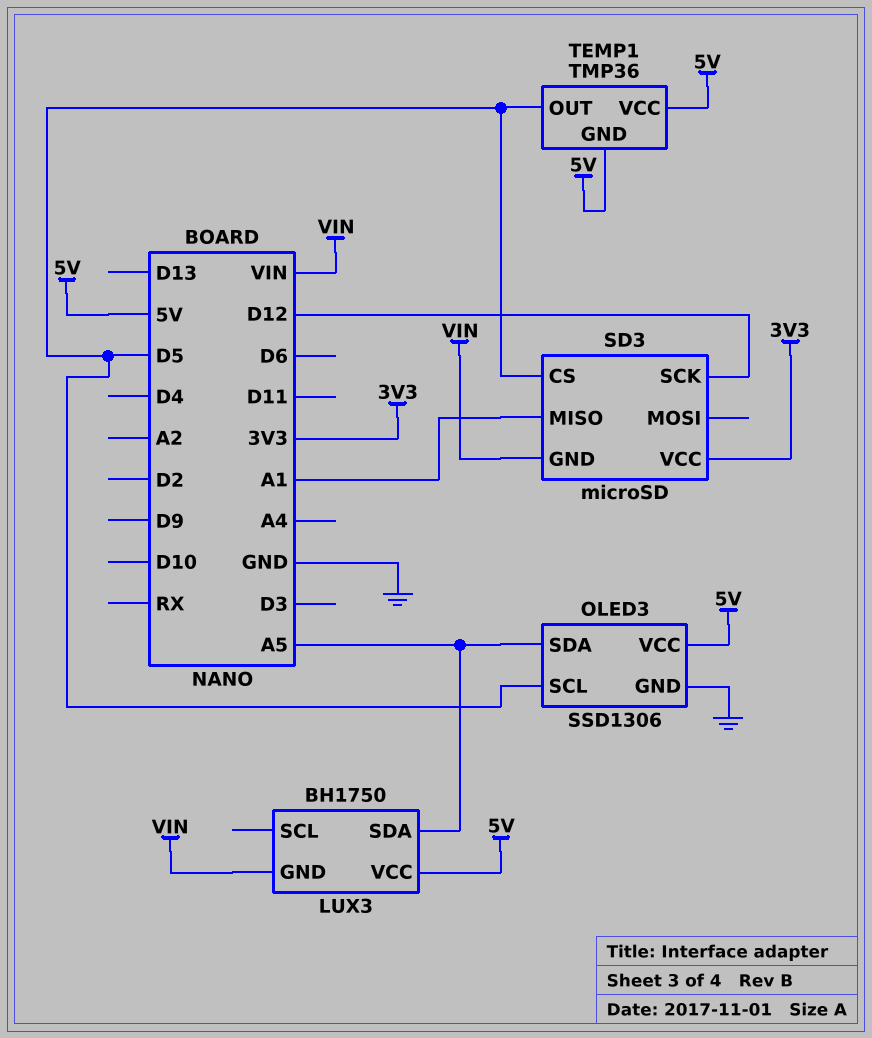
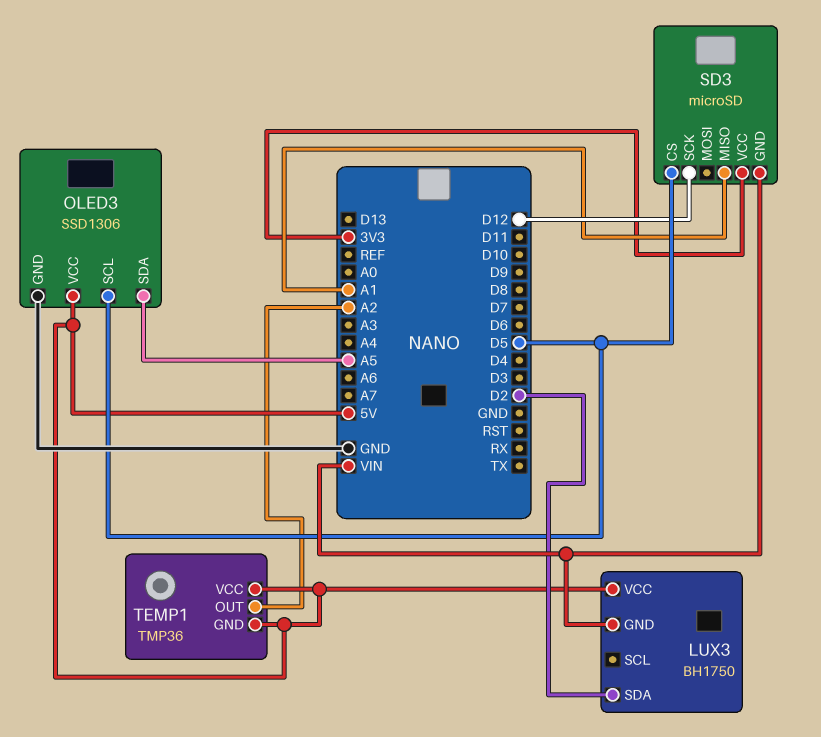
LUX3 pin SDA: A5 -> D2
TEMP1 pin OUT: D5 -> A2

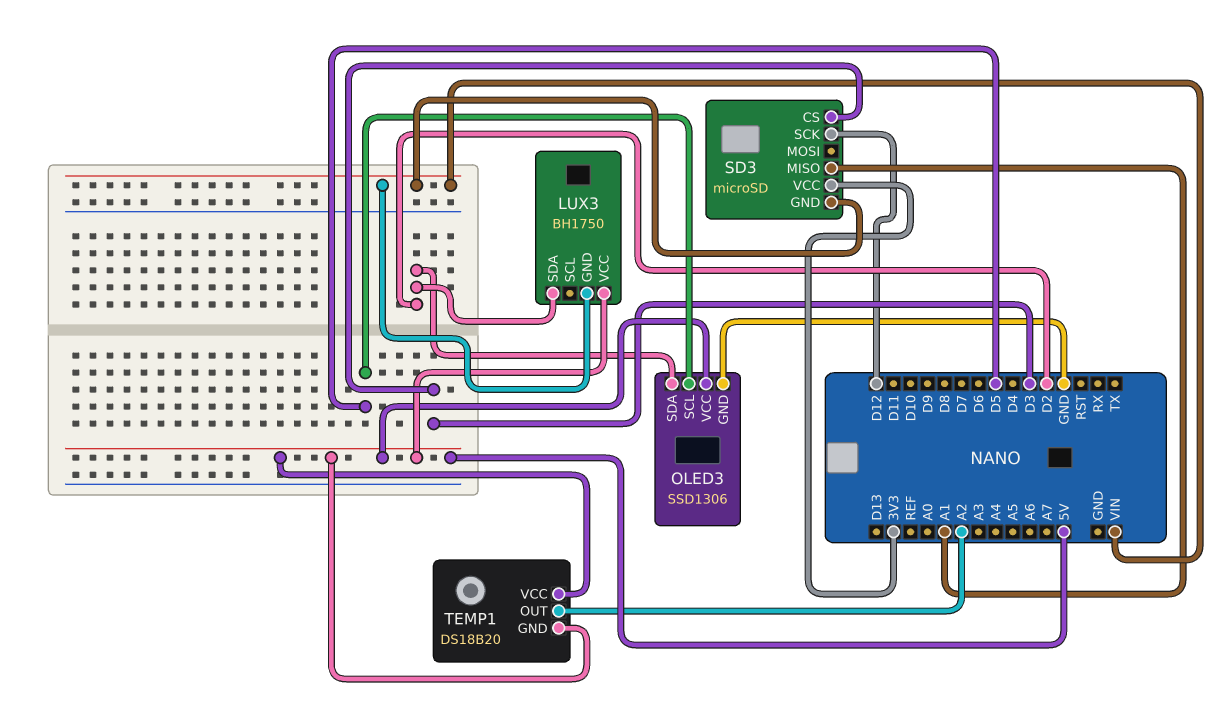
OLED3 pin SDA: A5 -> D2
SD3 pin CS: D5 -> D3
TEMP1: TMP36 -> DS18B20

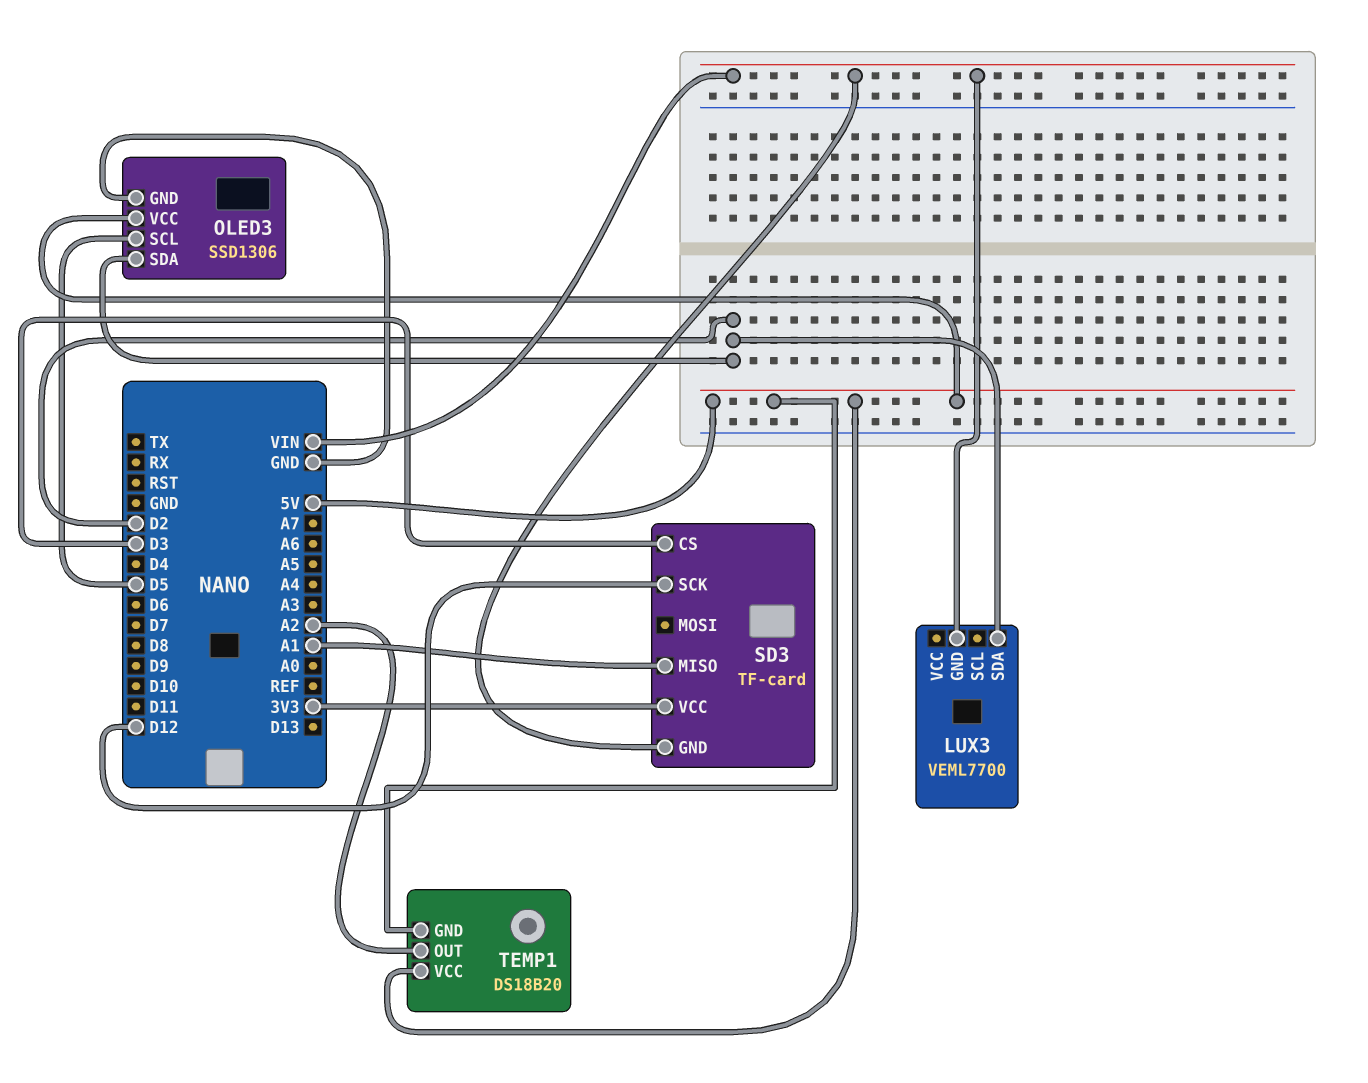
LUX3: BH1750 -> VEML7700
LUX3 pin VCC: 5V -> none
SD3: microSD -> TF-card

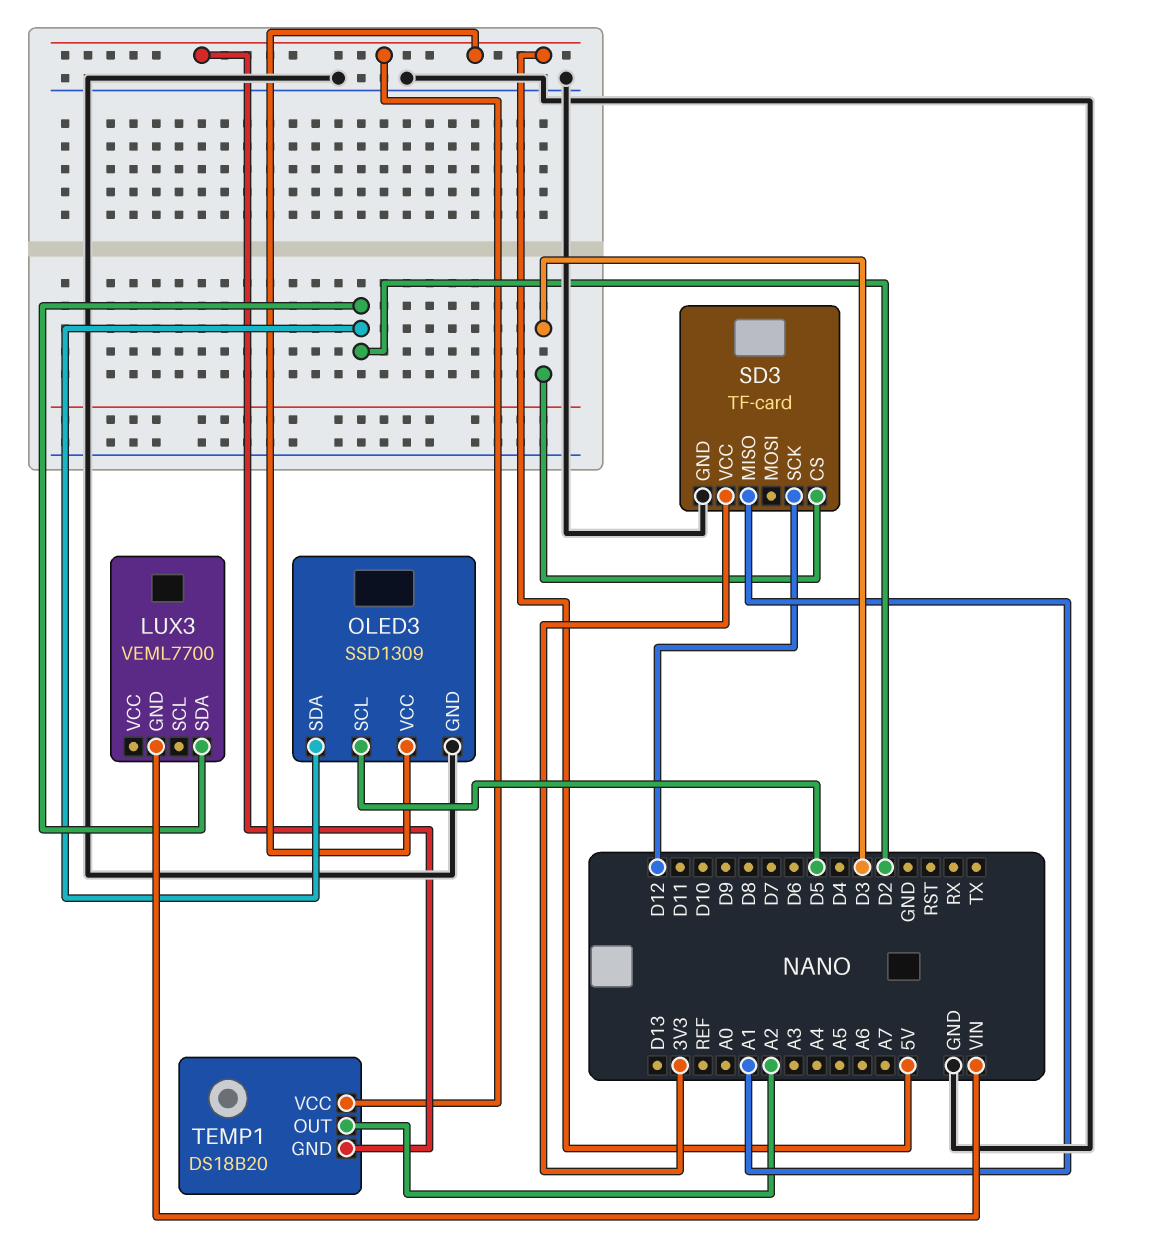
OLED3: SSD1306 -> SSD1309
SD3 pin GND: VIN -> GND

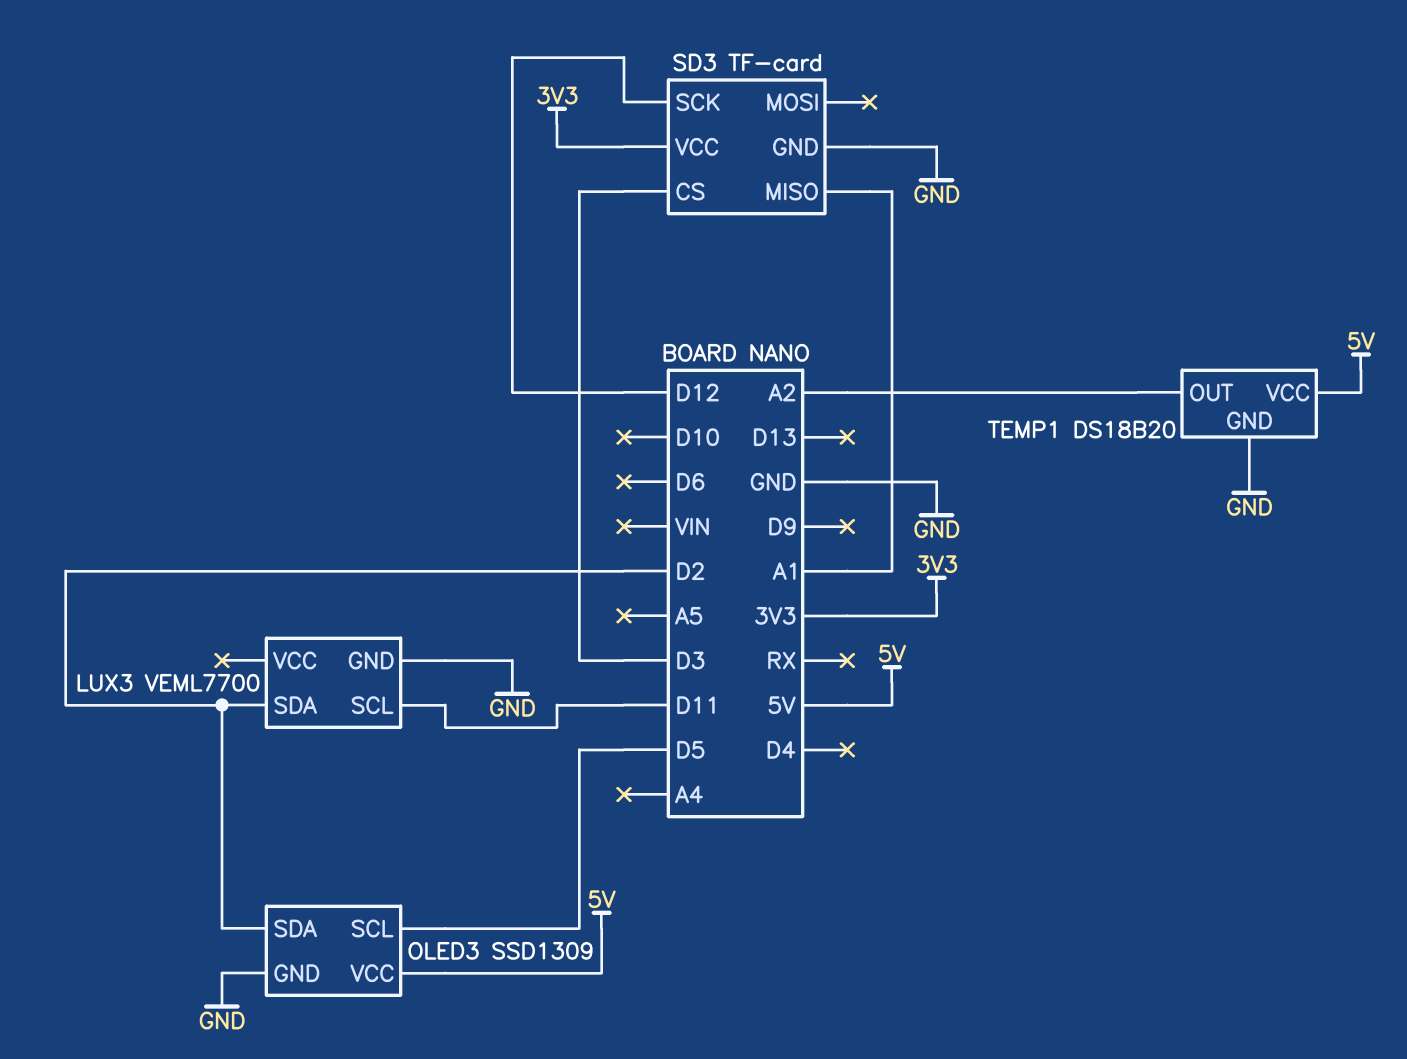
LUX3 pin GND: VIN -> GND
LUX3 pin SCL: none -> D11
TEMP1 pin GND: 5V -> GND

